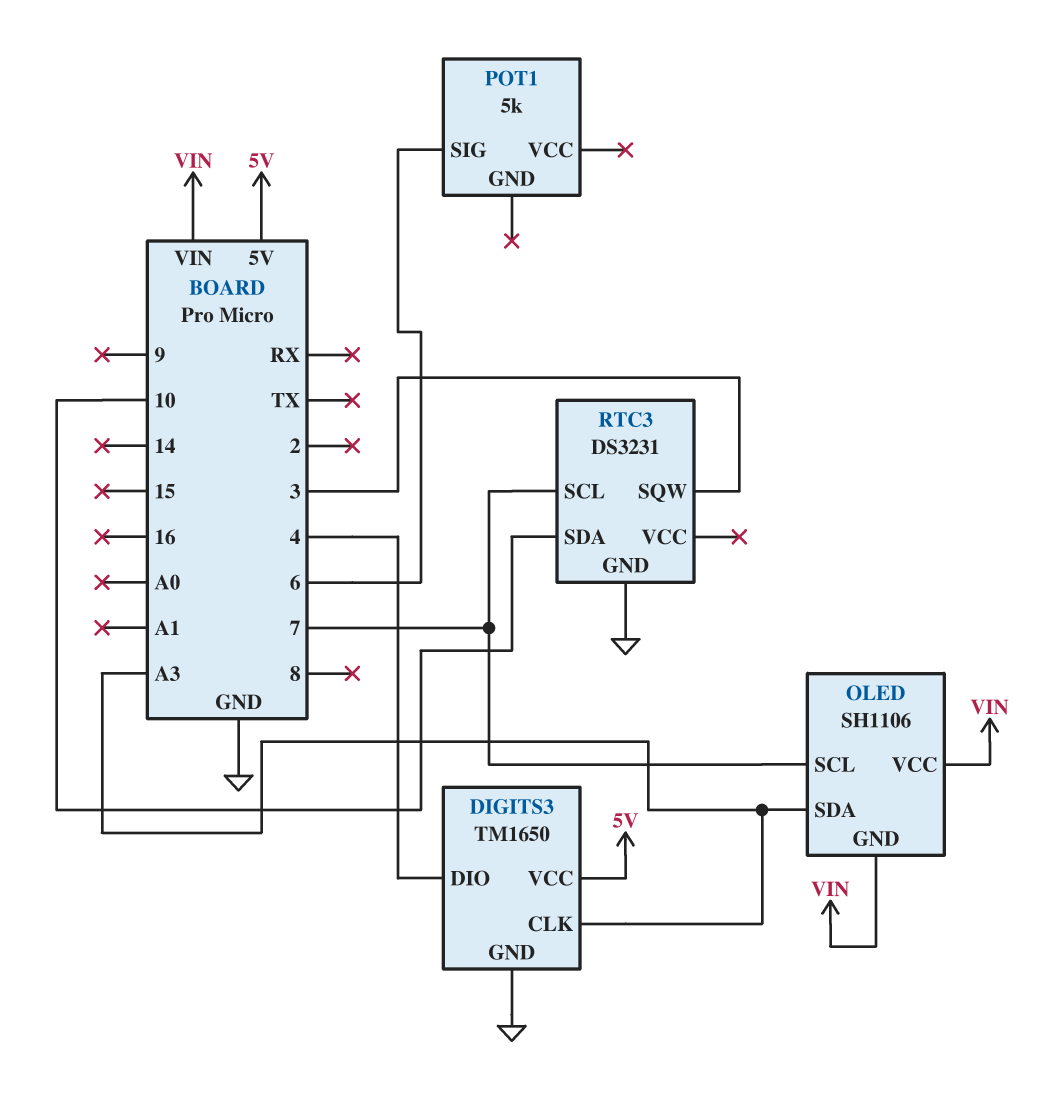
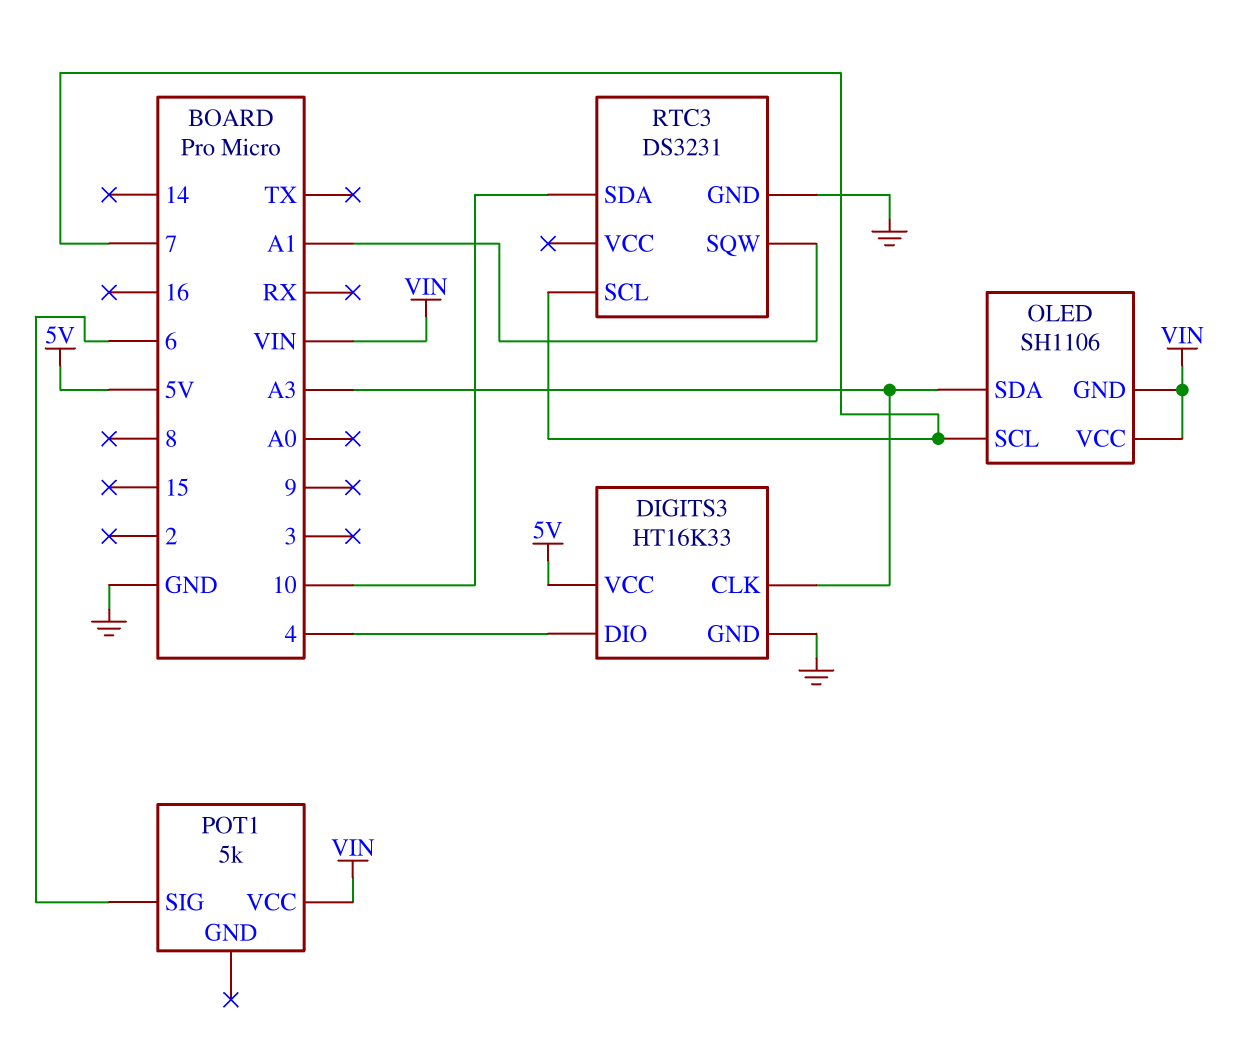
DIGITS3: TM1650 -> HT16K33
POT1 pin VCC: none -> VIN
RTC3 pin SQW: 3 -> A1

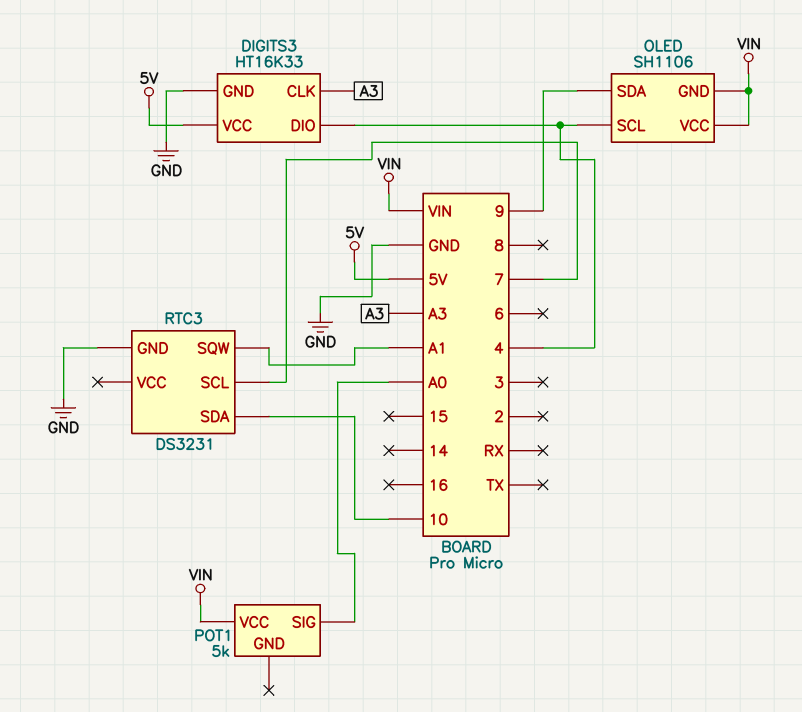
OLED pin SCL: 7 -> 4
OLED pin SDA: A3 -> 9
POT1 pin SIG: 6 -> A0

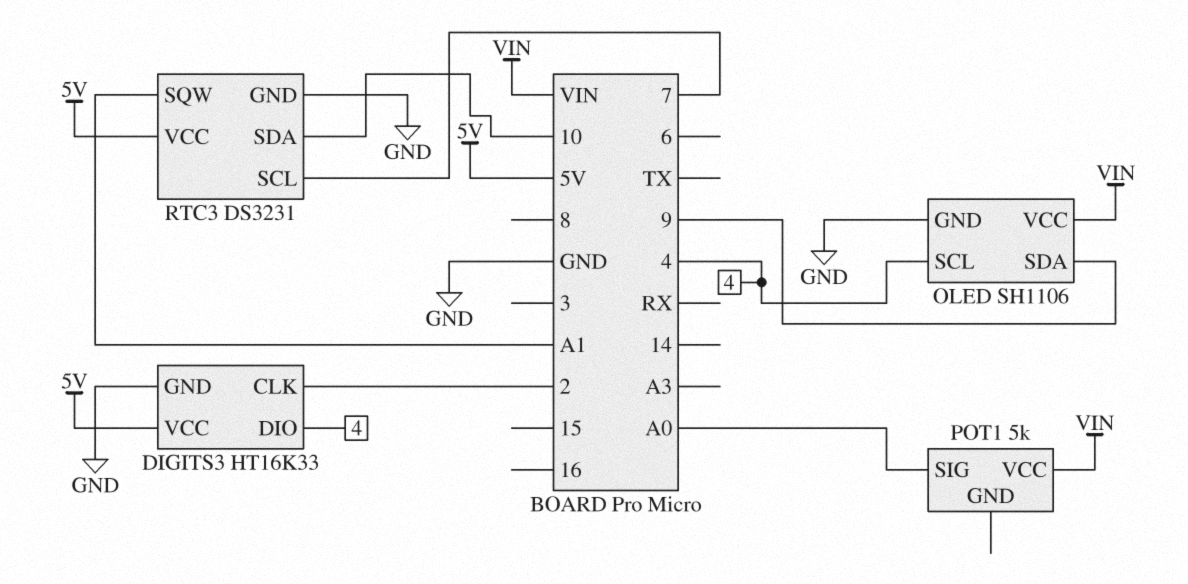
DIGITS3 pin CLK: A3 -> 2
OLED pin GND: VIN -> GND
RTC3 pin VCC: none -> 5V

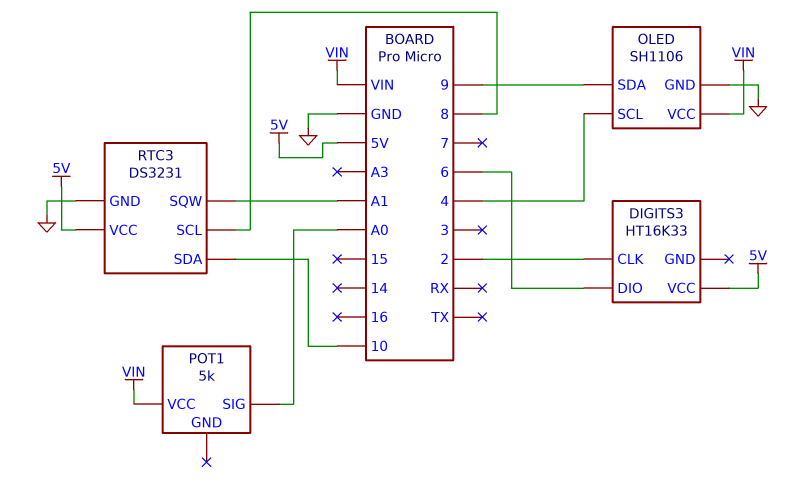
DIGITS3 pin DIO: 4 -> 6
DIGITS3 pin GND: GND -> none
RTC3 pin SCL: 7 -> 8

